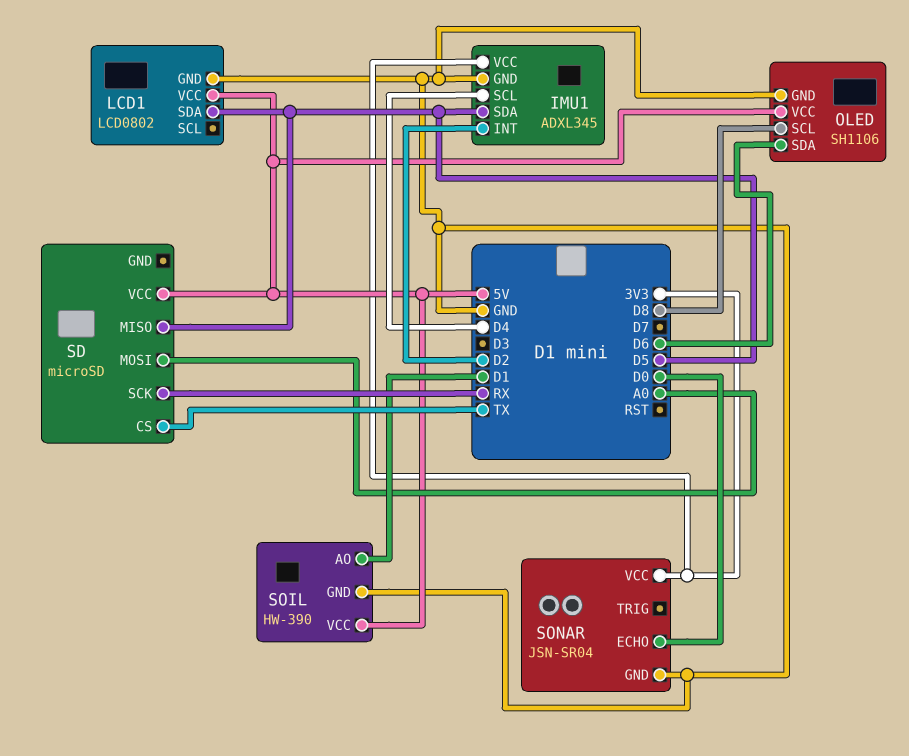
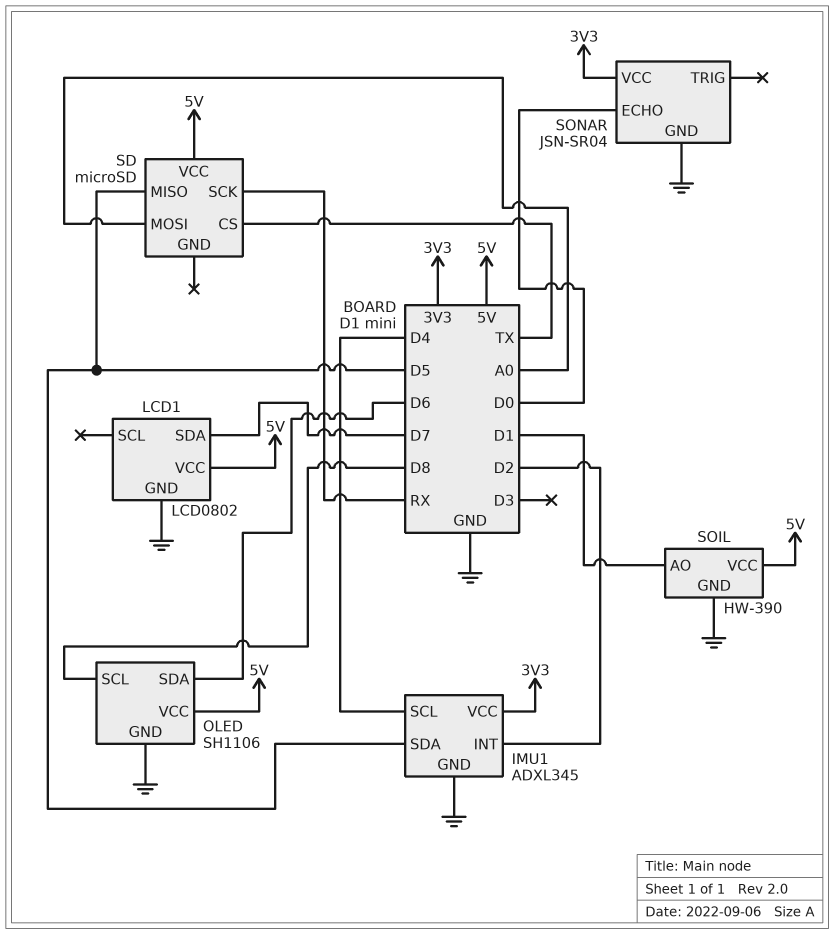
LCD1 pin SDA: D5 -> D7

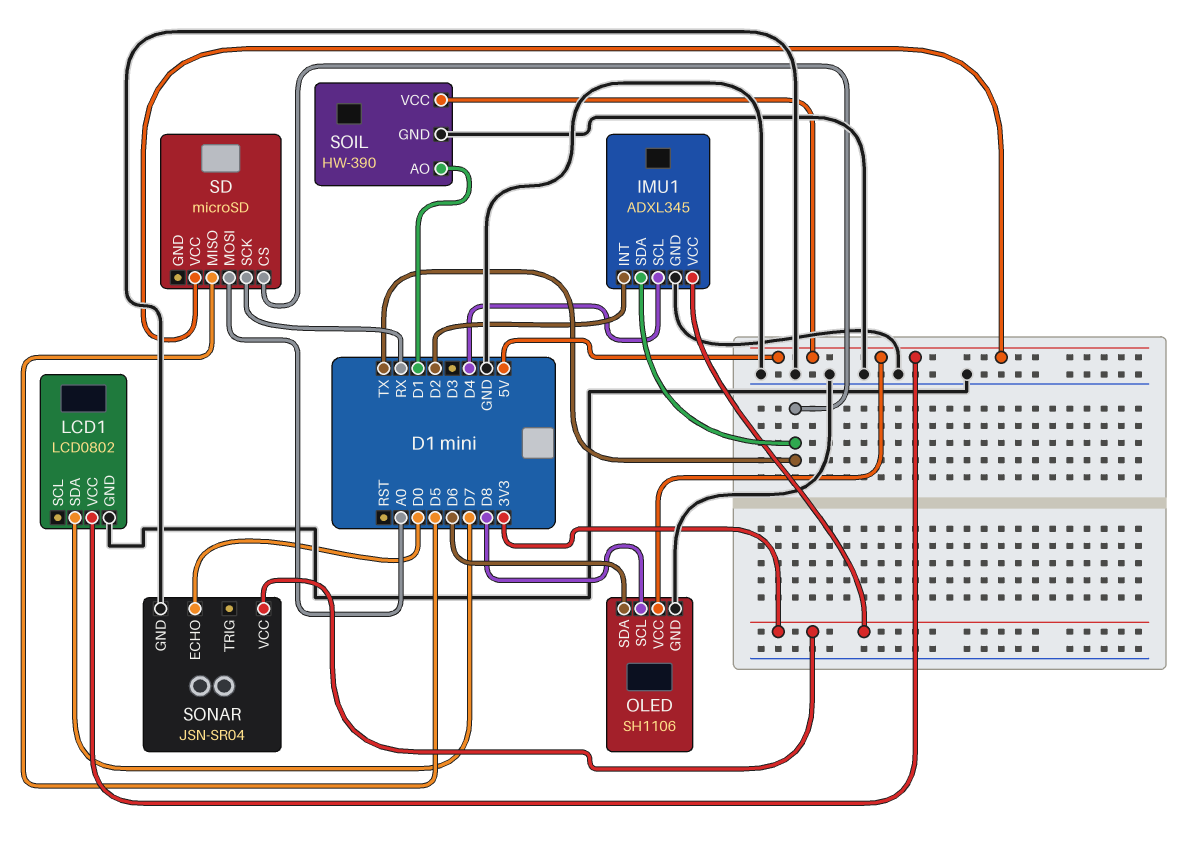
IMU1 pin SDA: D5 -> TX

